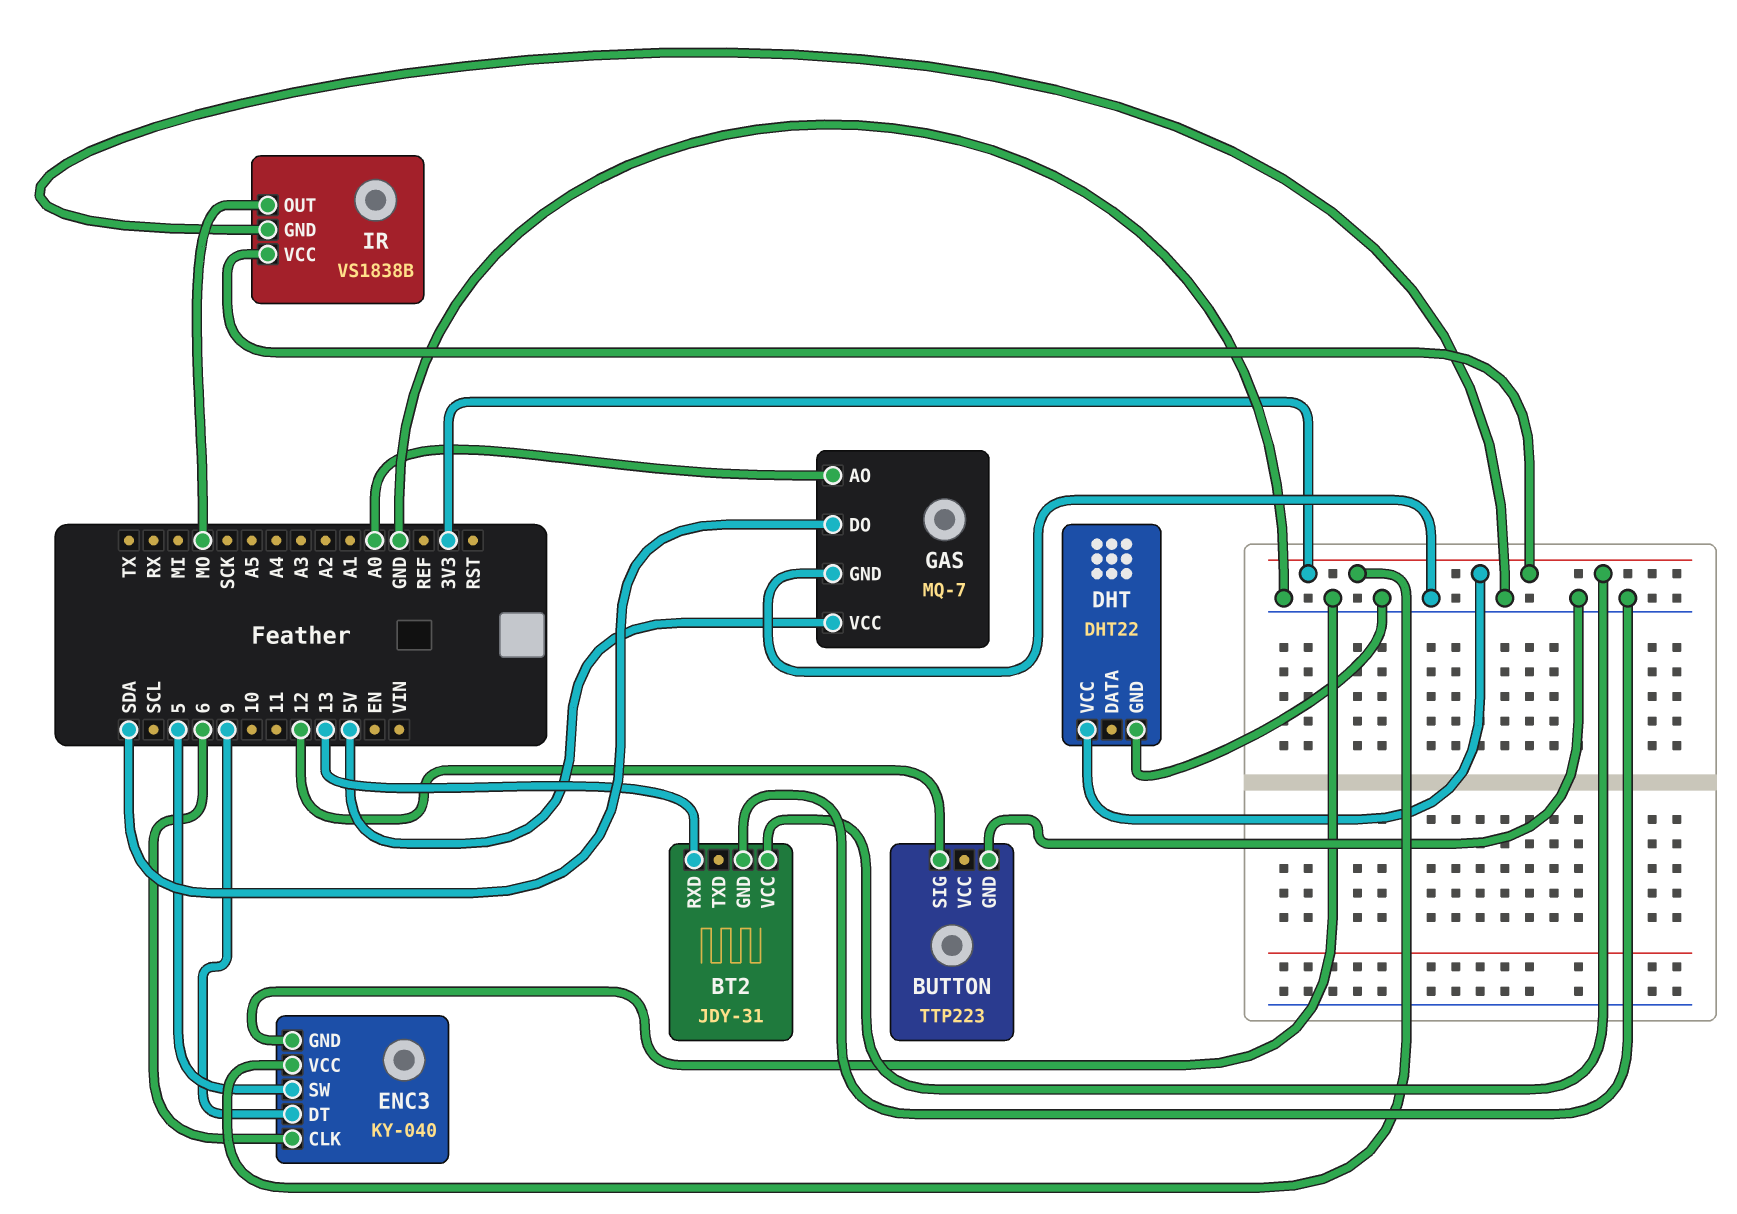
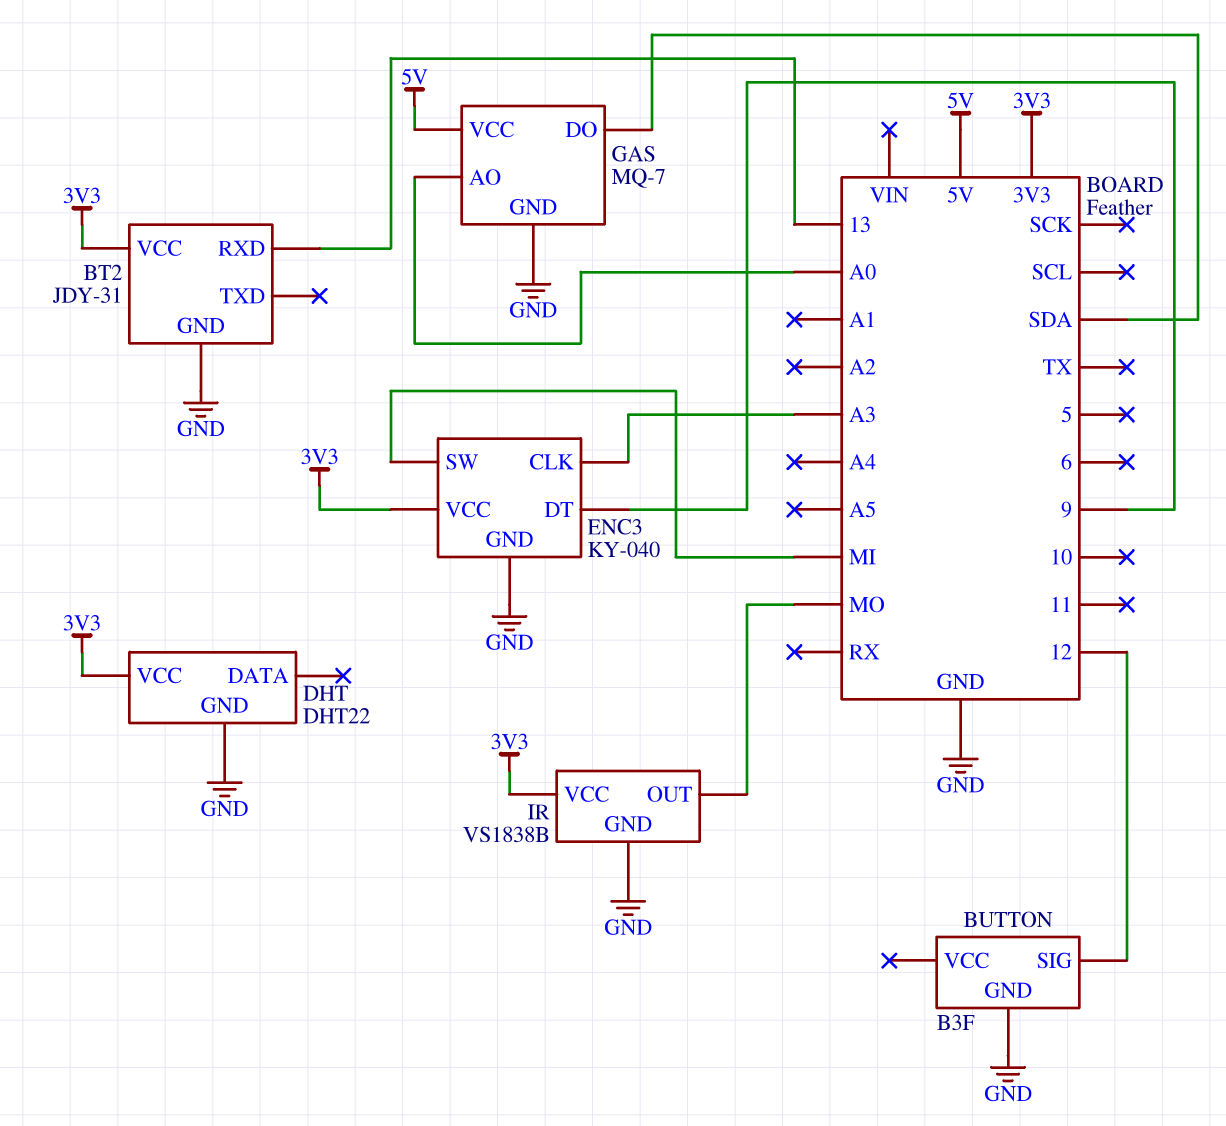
BUTTON: TTP223 -> B3F
ENC3 pin CLK: 6 -> A3
ENC3 pin SW: 5 -> MI

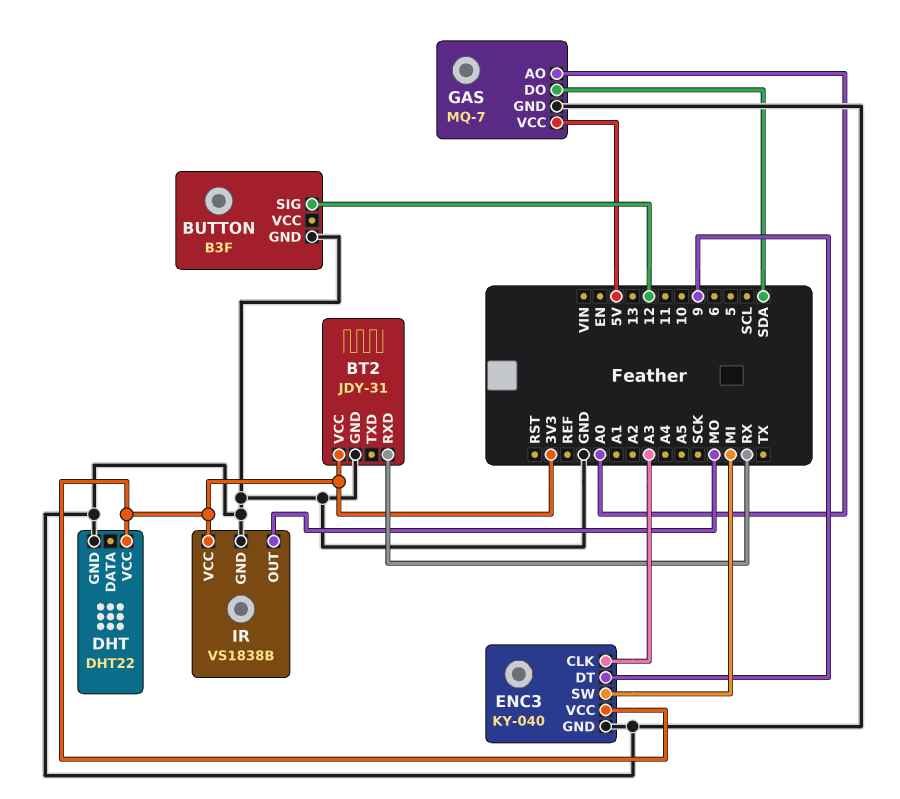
BT2 pin RXD: 13 -> RX

